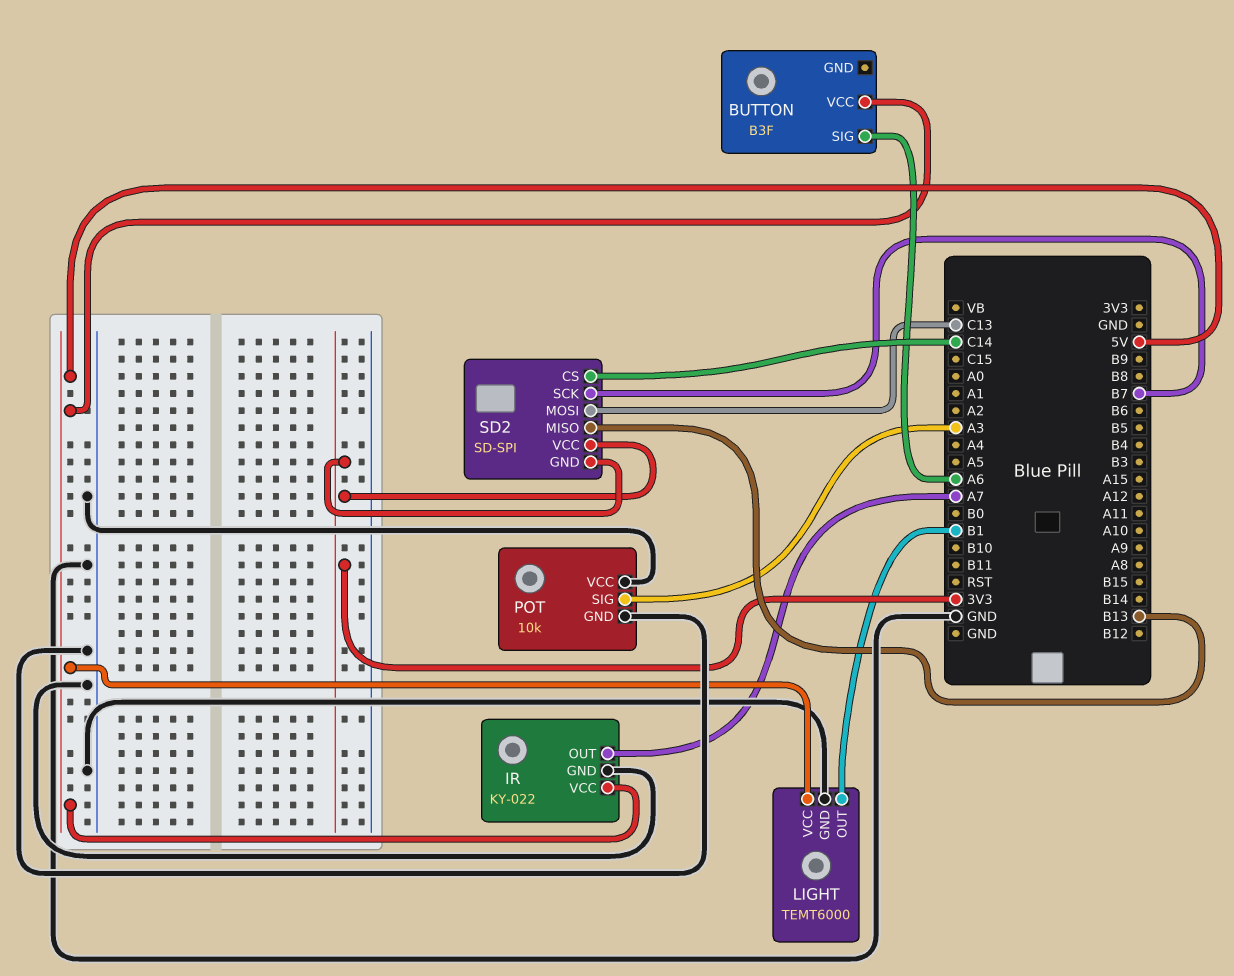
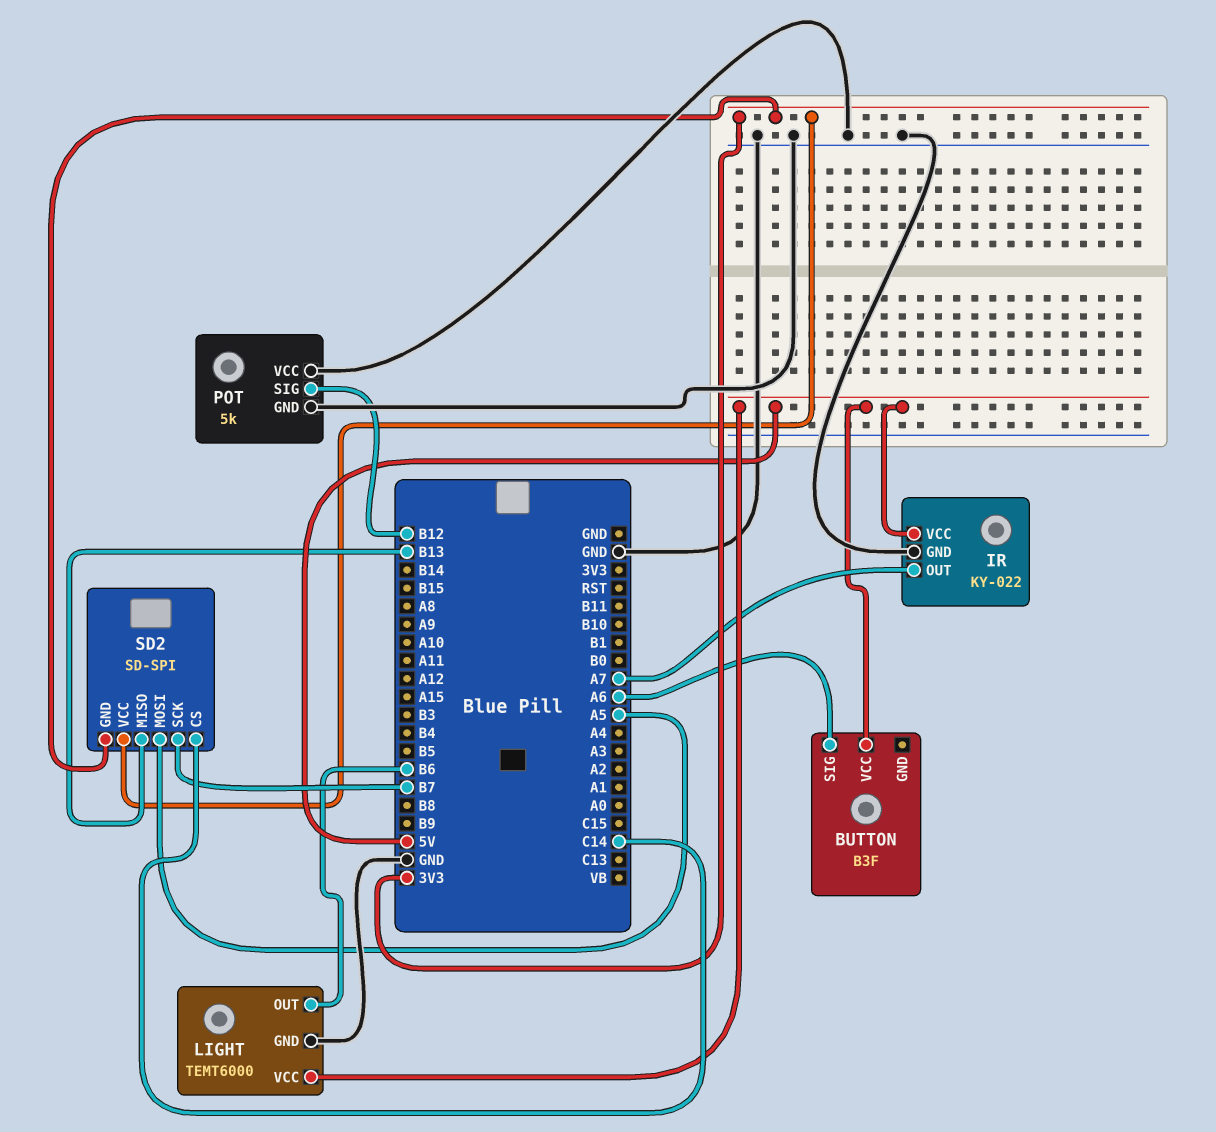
LIGHT pin OUT: B1 -> B6
POT: 10k -> 5k
POT pin SIG: A3 -> B12
SD2 pin MOSI: C13 -> A5

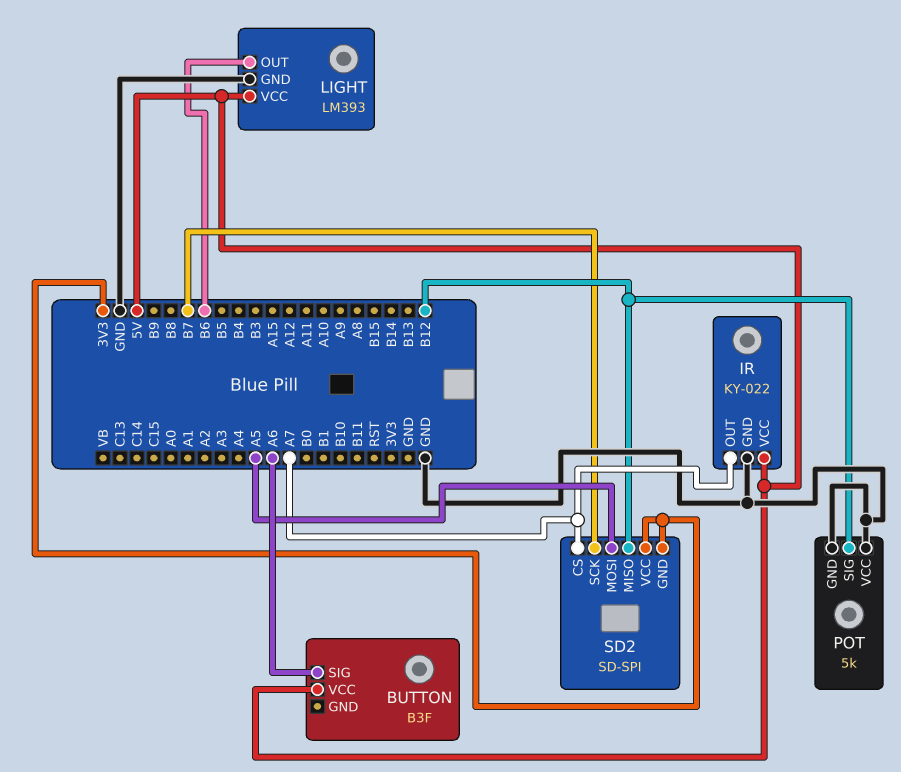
LIGHT: TEMT6000 -> LM393
SD2 pin CS: C14 -> A7
SD2 pin MISO: B13 -> B12

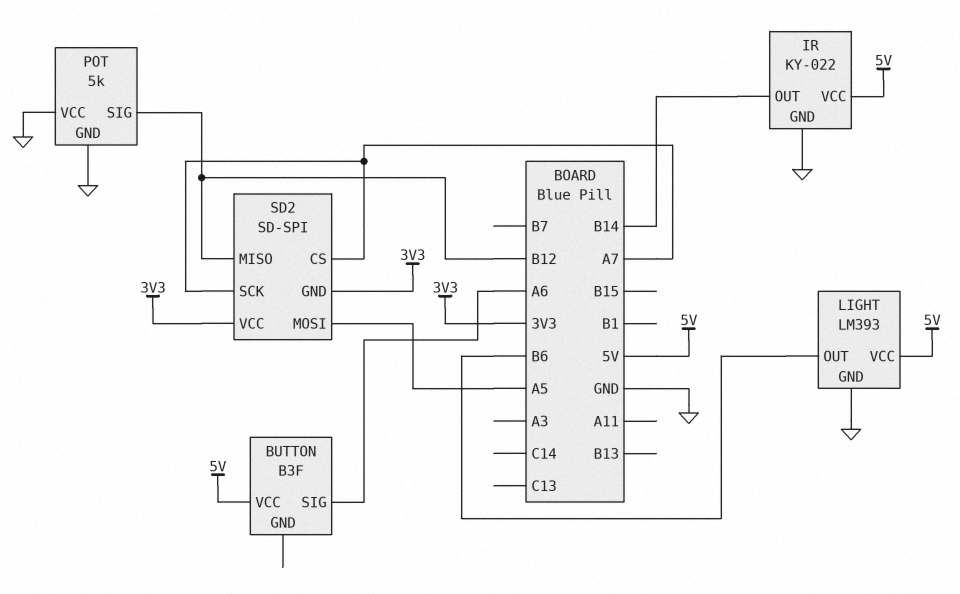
IR pin OUT: A7 -> B14
SD2 pin SCK: B7 -> A7

